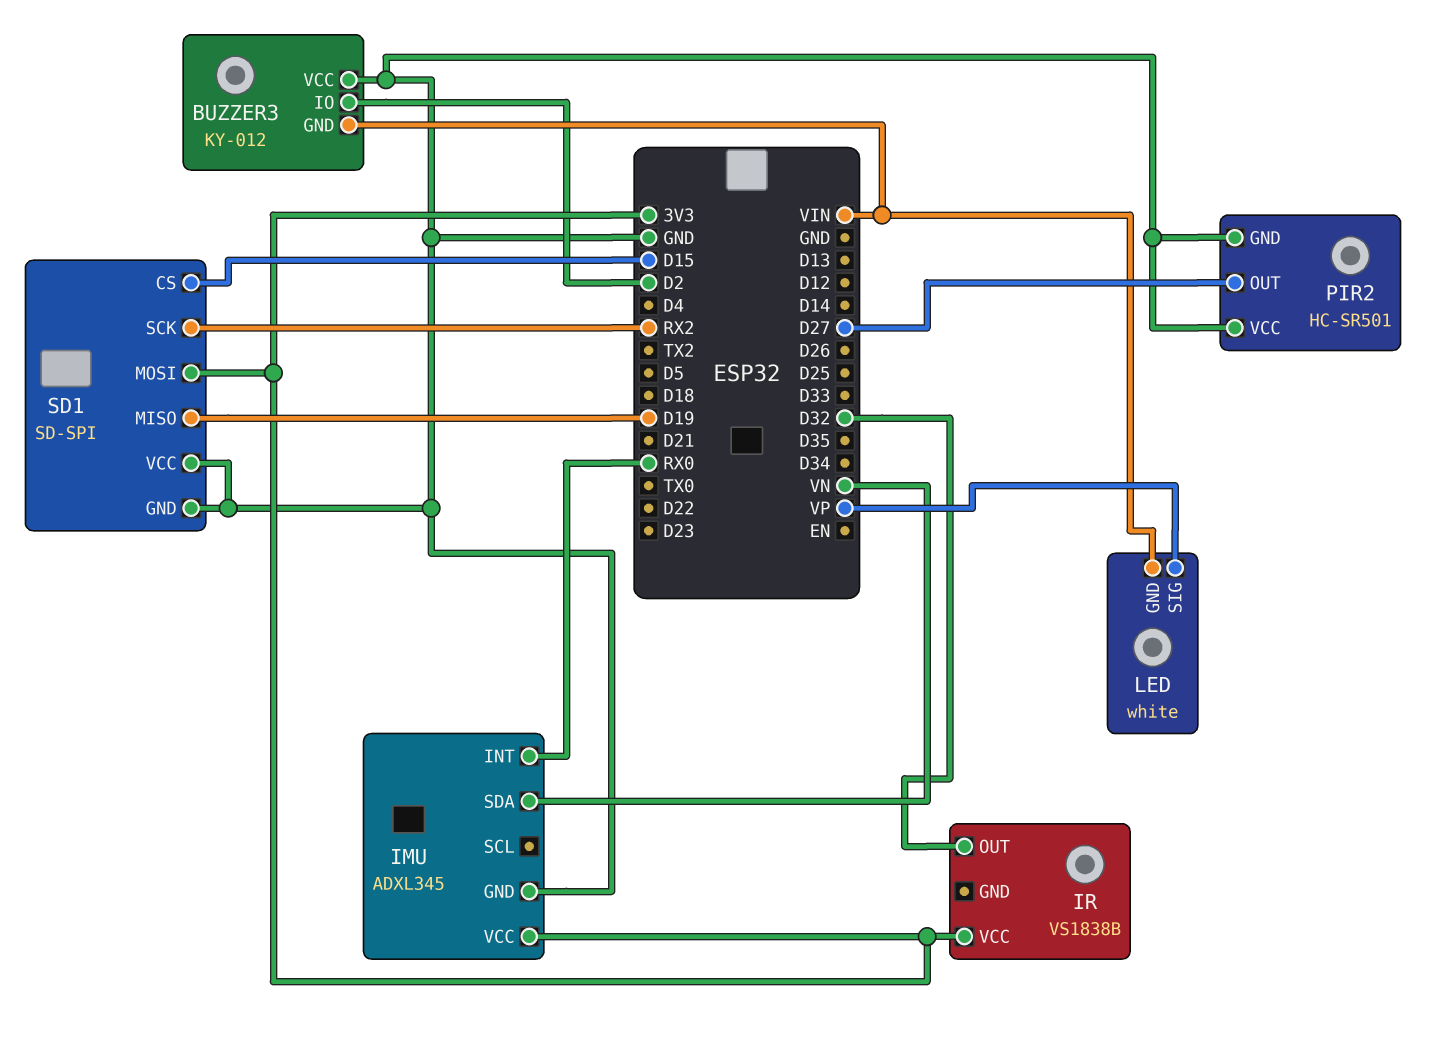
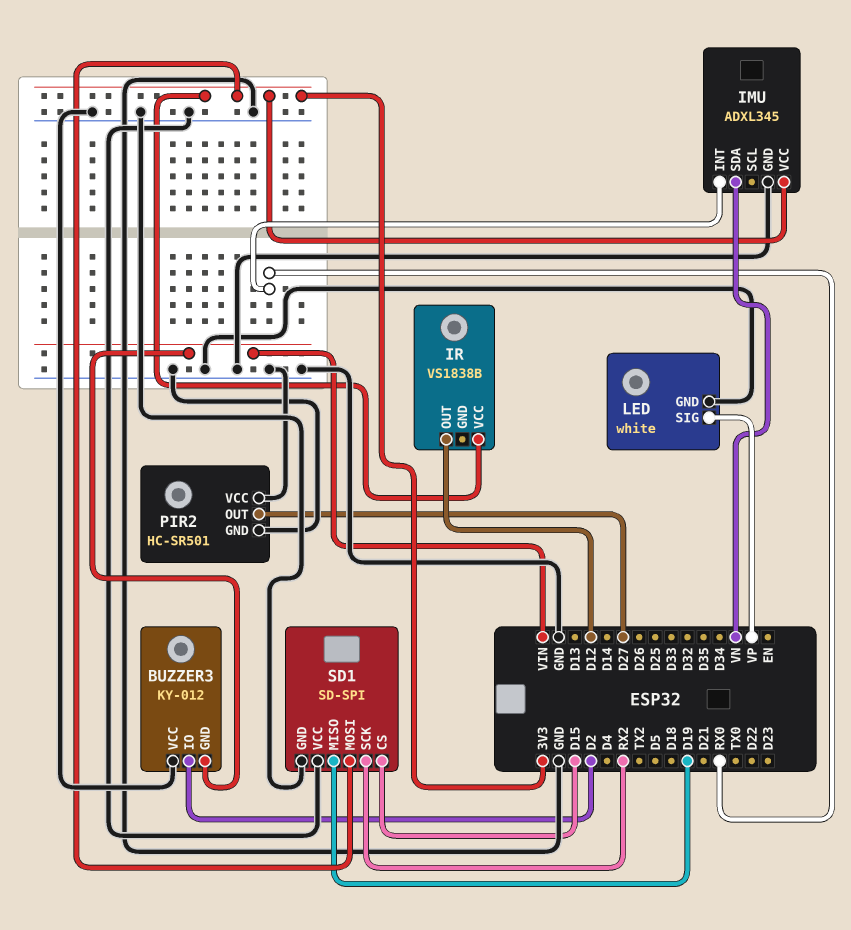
IR pin OUT: D32 -> D12
LED pin GND: VIN -> GND

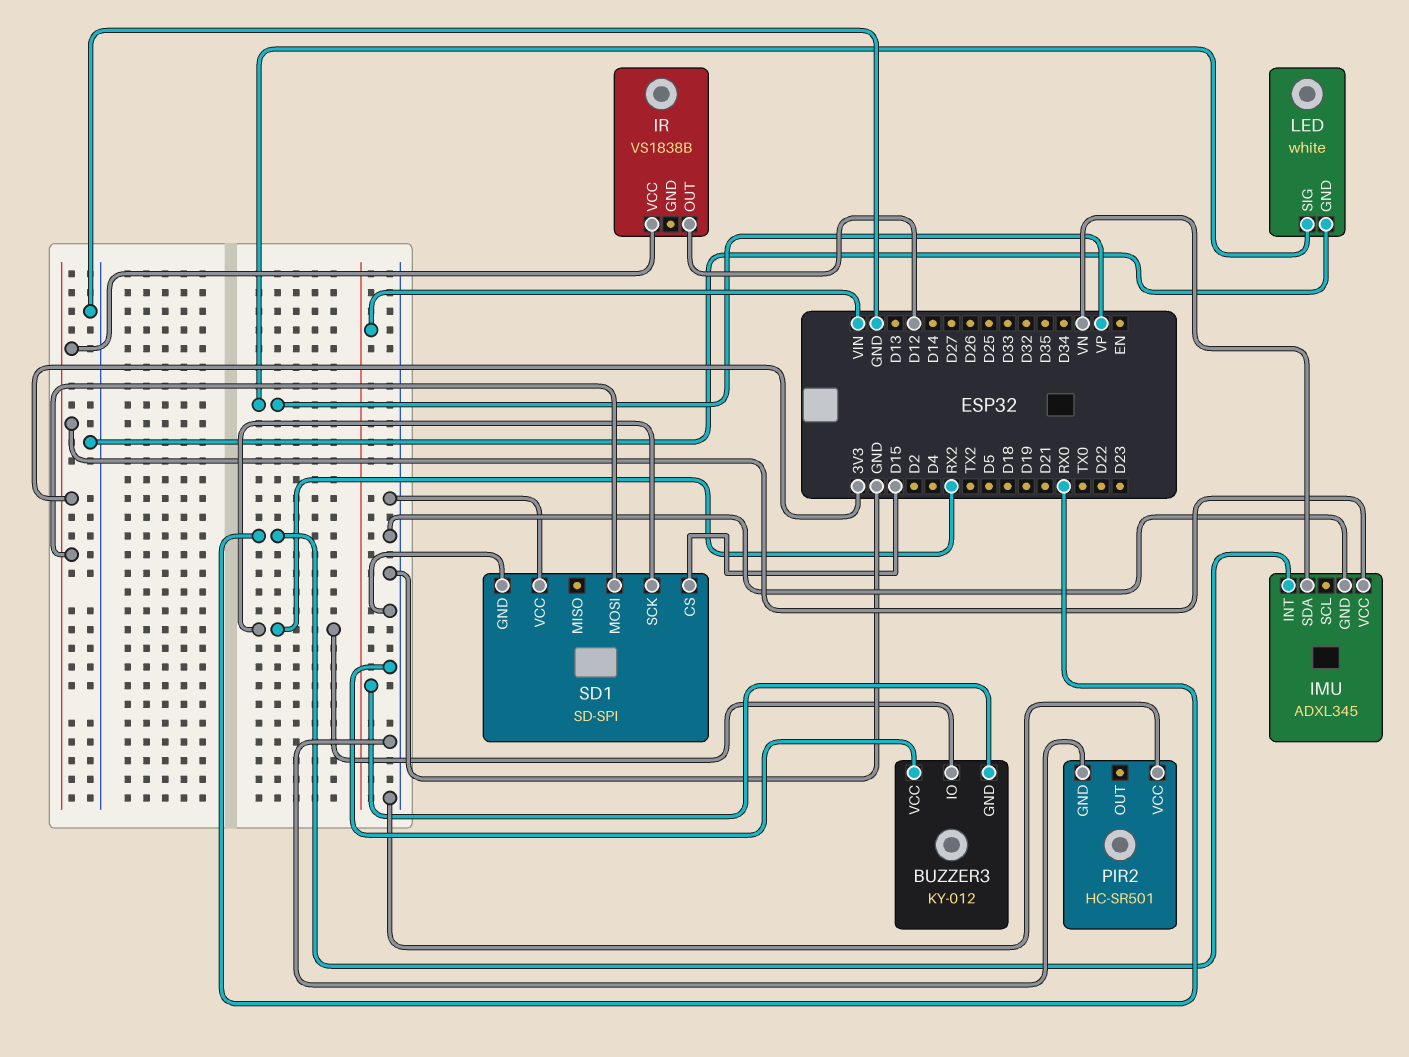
BUZZER3 pin IO: D2 -> RX2
PIR2 pin OUT: D27 -> none
SD1 pin MISO: D19 -> none

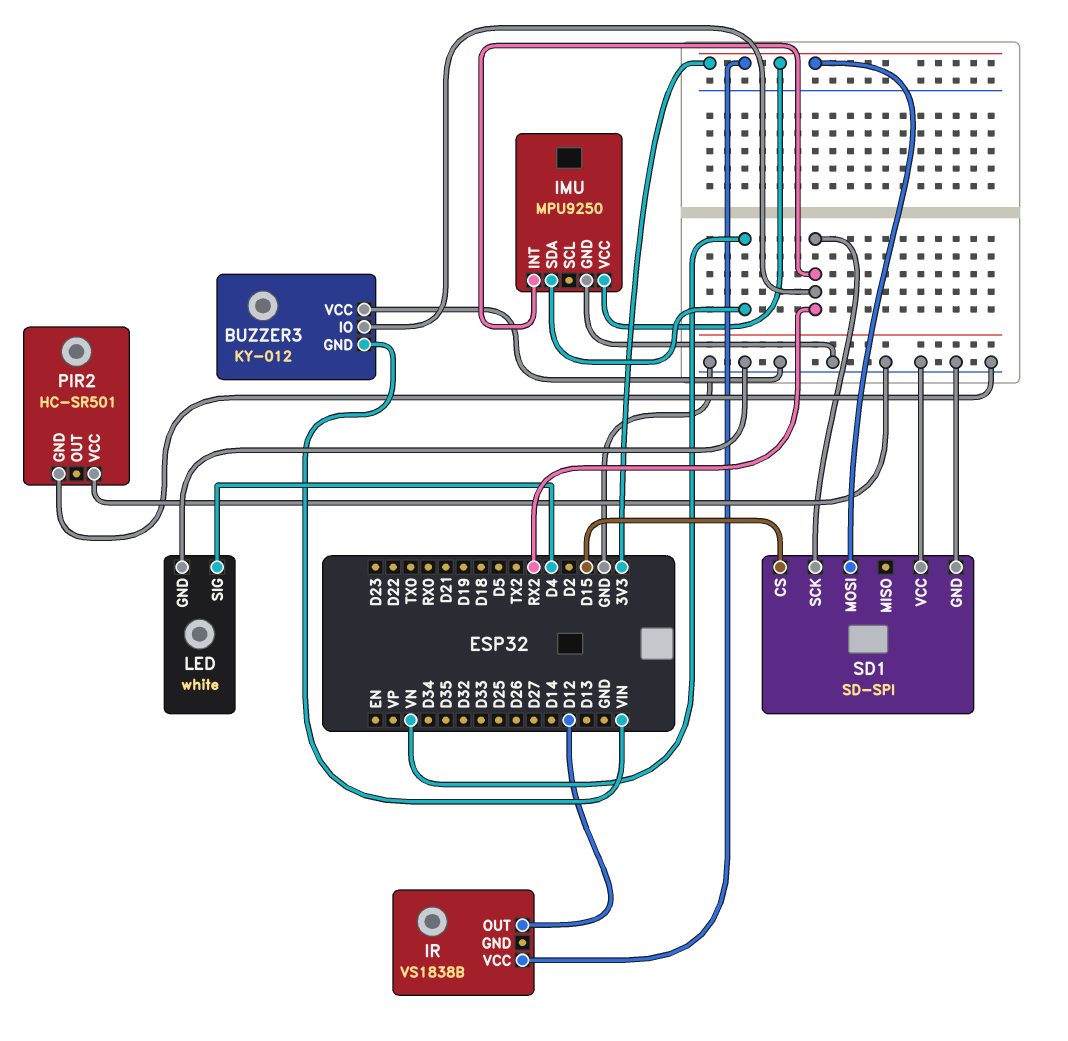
IMU: ADXL345 -> MPU9250
IMU pin INT: RX0 -> RX2
LED pin SIG: VP -> D4

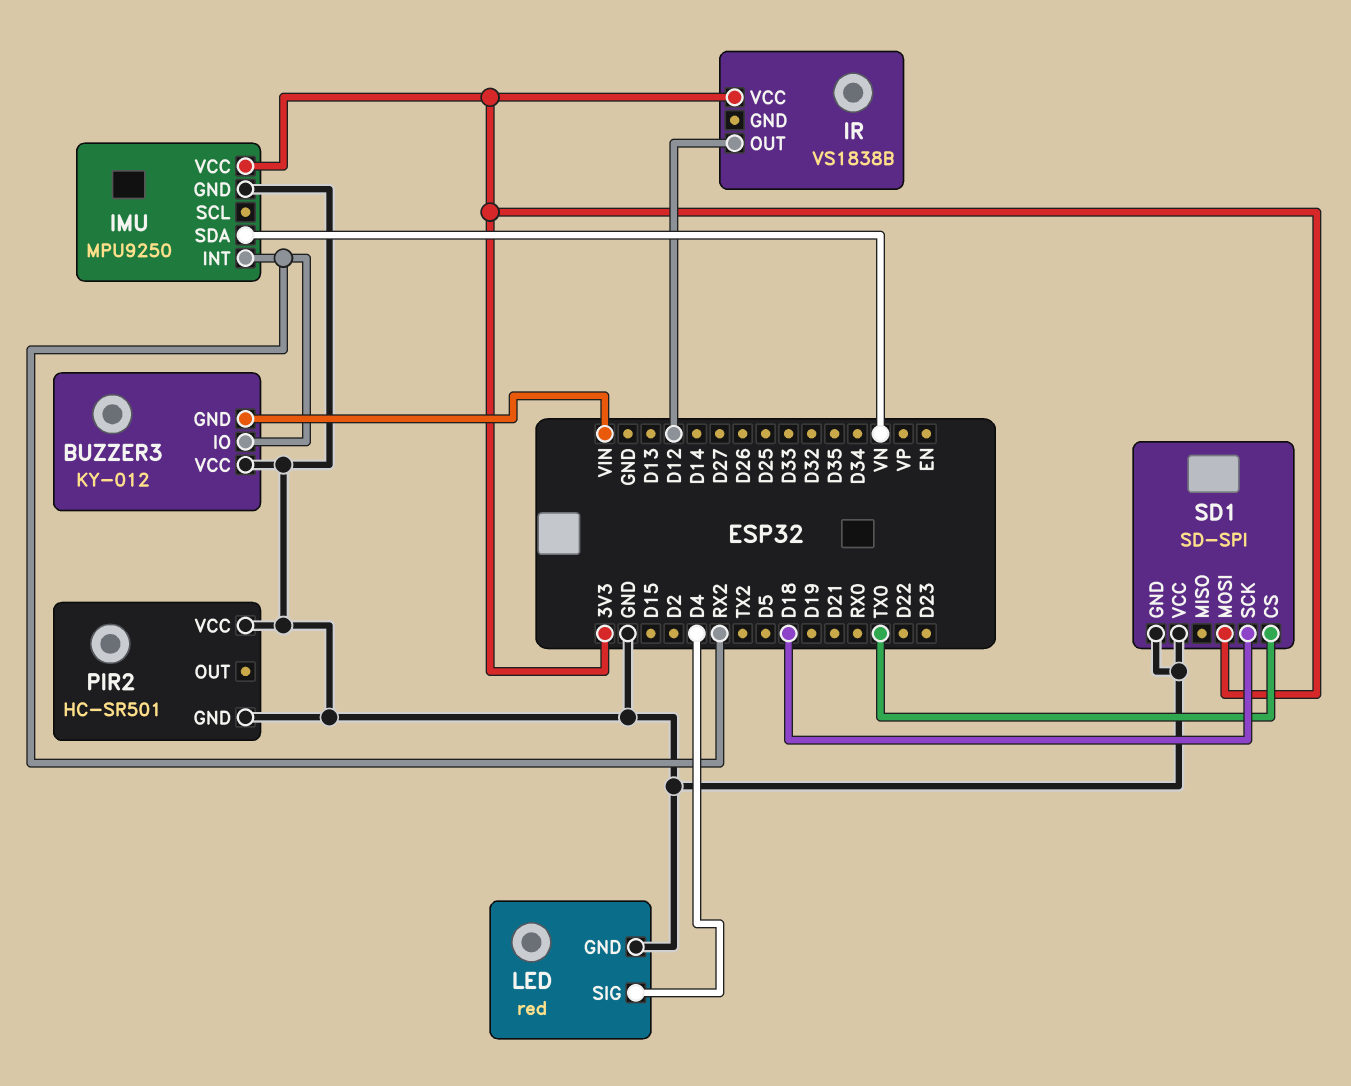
LED: white -> red
SD1 pin CS: D15 -> TX0
SD1 pin SCK: RX2 -> D18

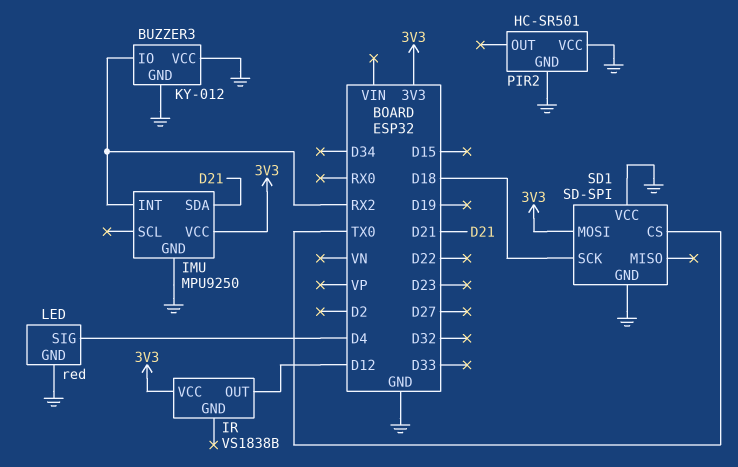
BUZZER3 pin GND: VIN -> GND
IMU pin SDA: VN -> D21

